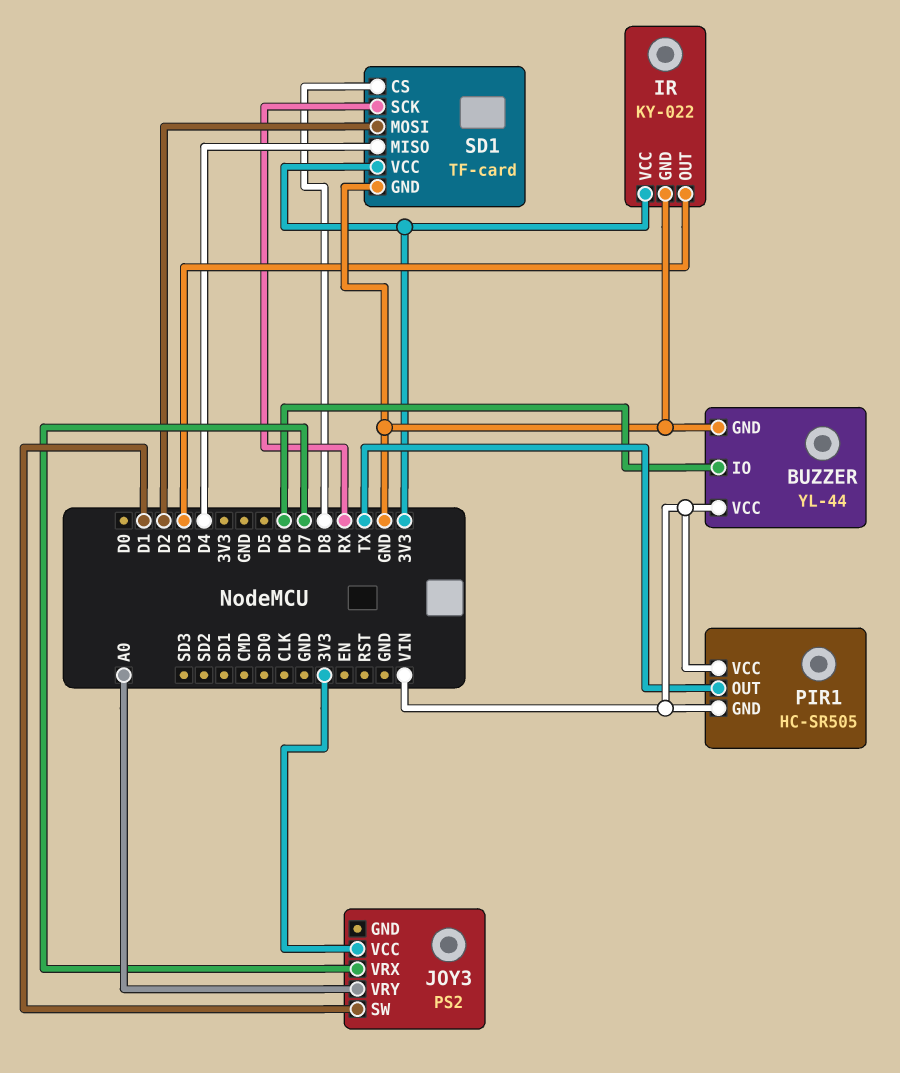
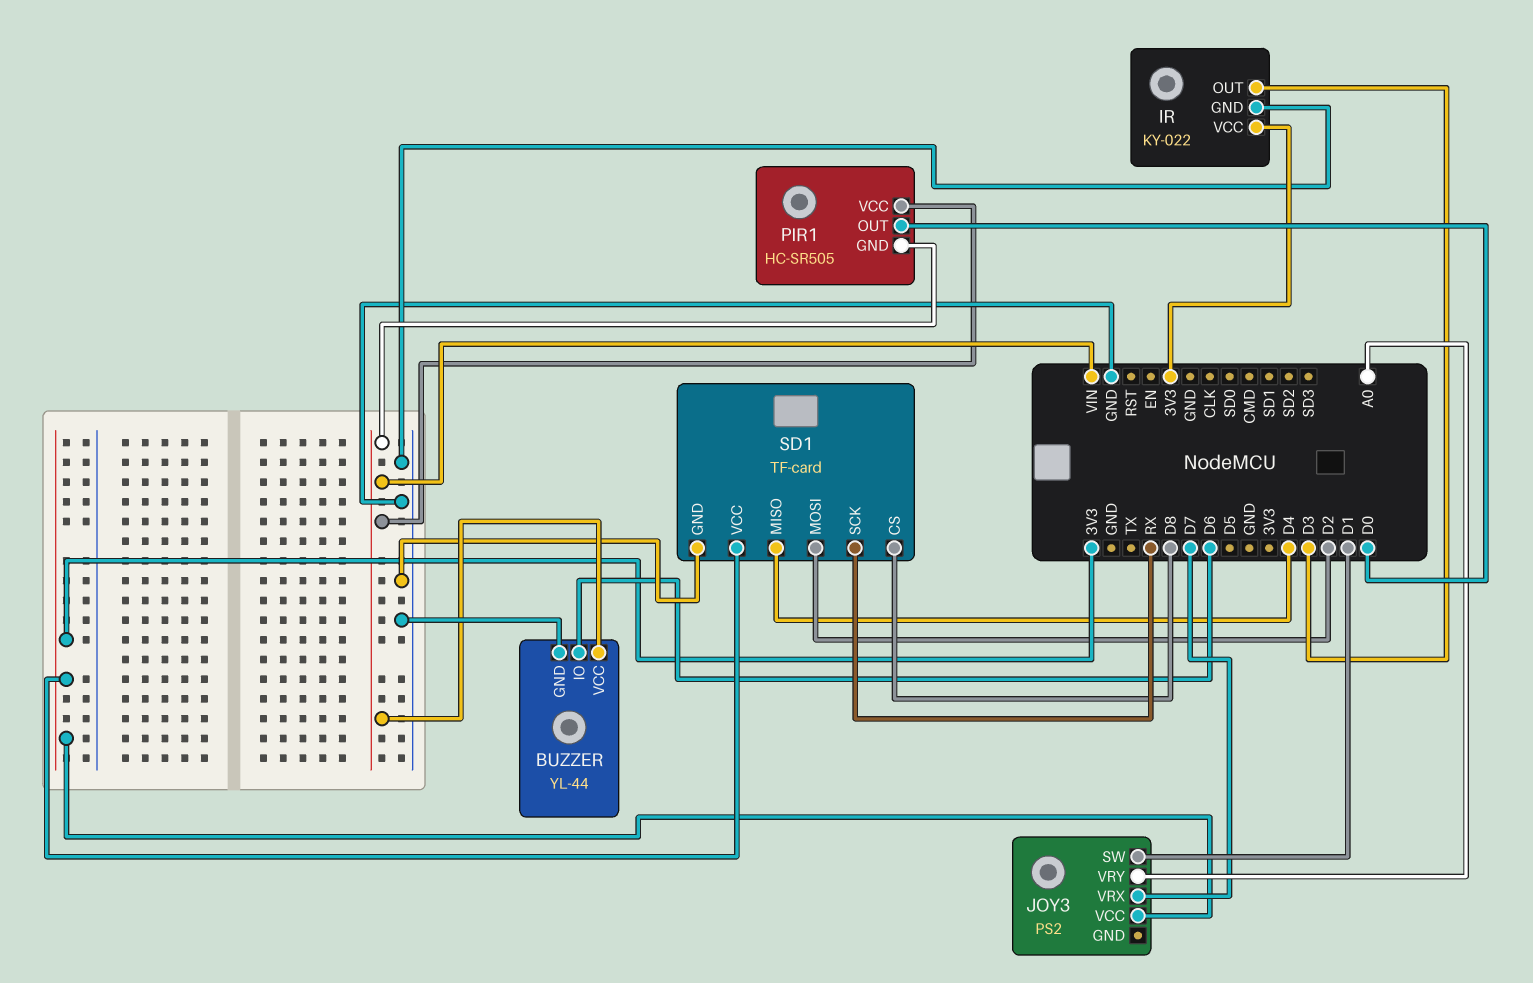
PIR1 pin OUT: TX -> D0

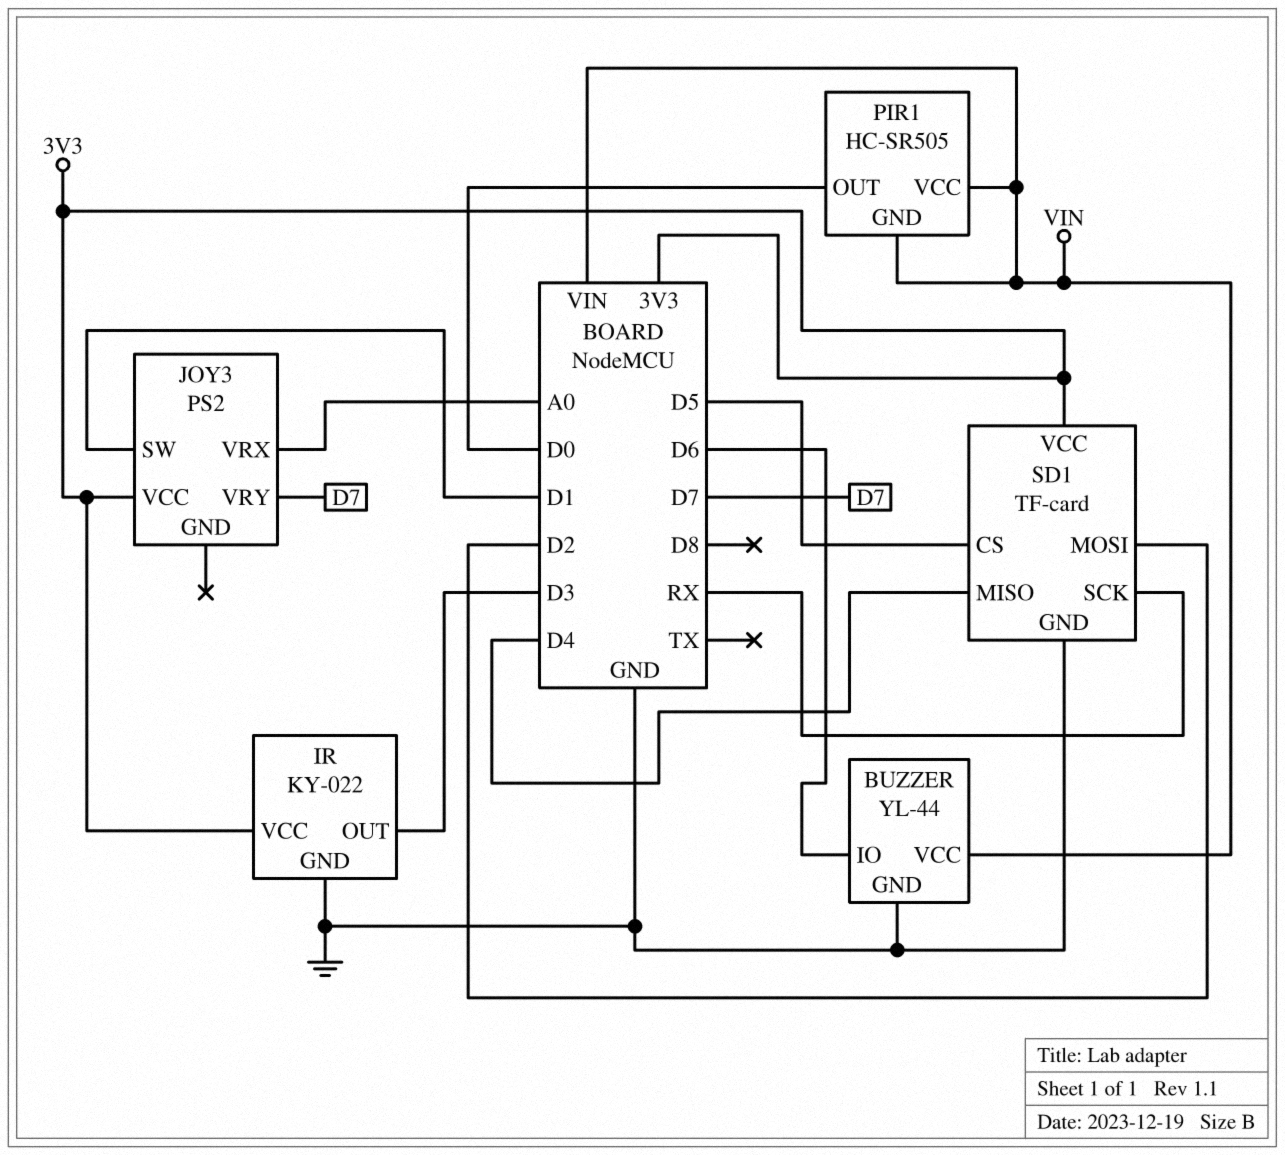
JOY3 pin VRX: D7 -> A0
JOY3 pin VRY: A0 -> D7
SD1 pin CS: D8 -> D5

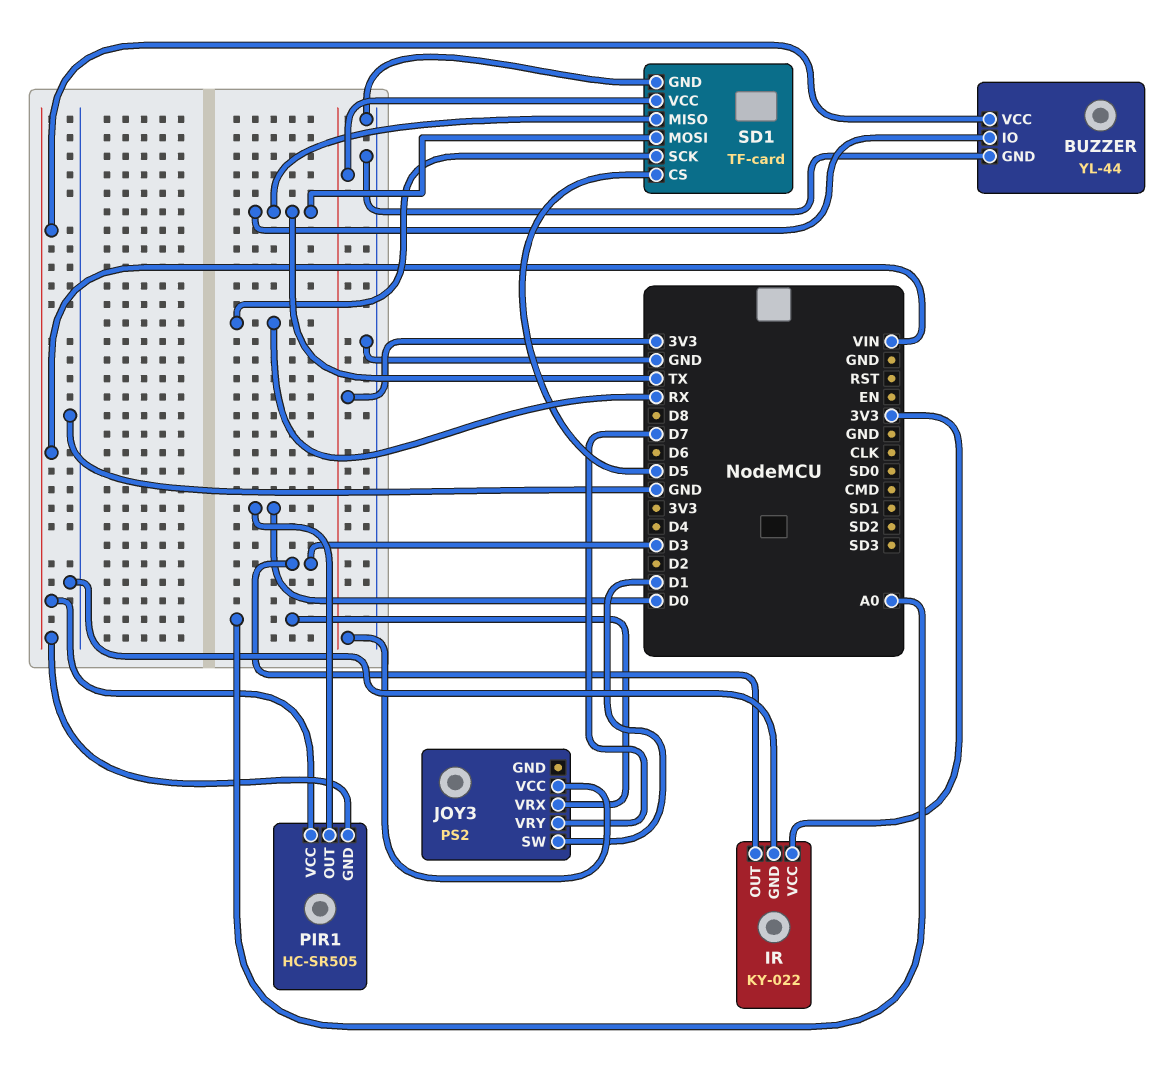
BUZZER pin IO: D6 -> TX
SD1 pin MISO: D4 -> TX
SD1 pin MOSI: D2 -> TX

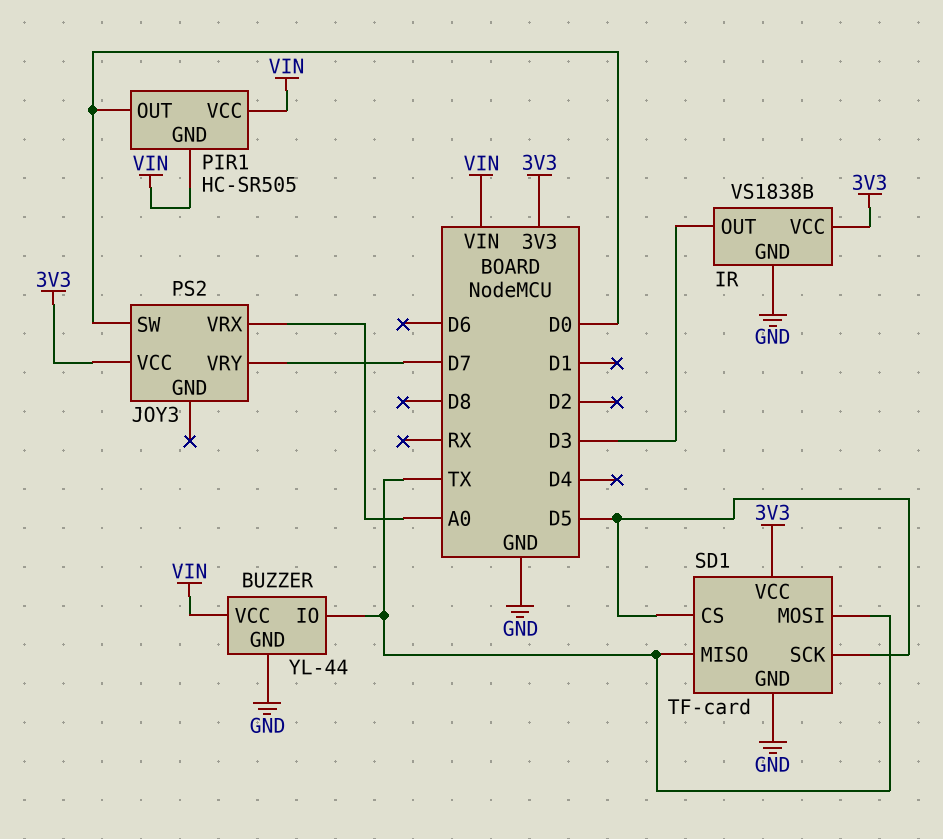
IR: KY-022 -> VS1838B
JOY3 pin SW: D1 -> D0
SD1 pin SCK: RX -> D5

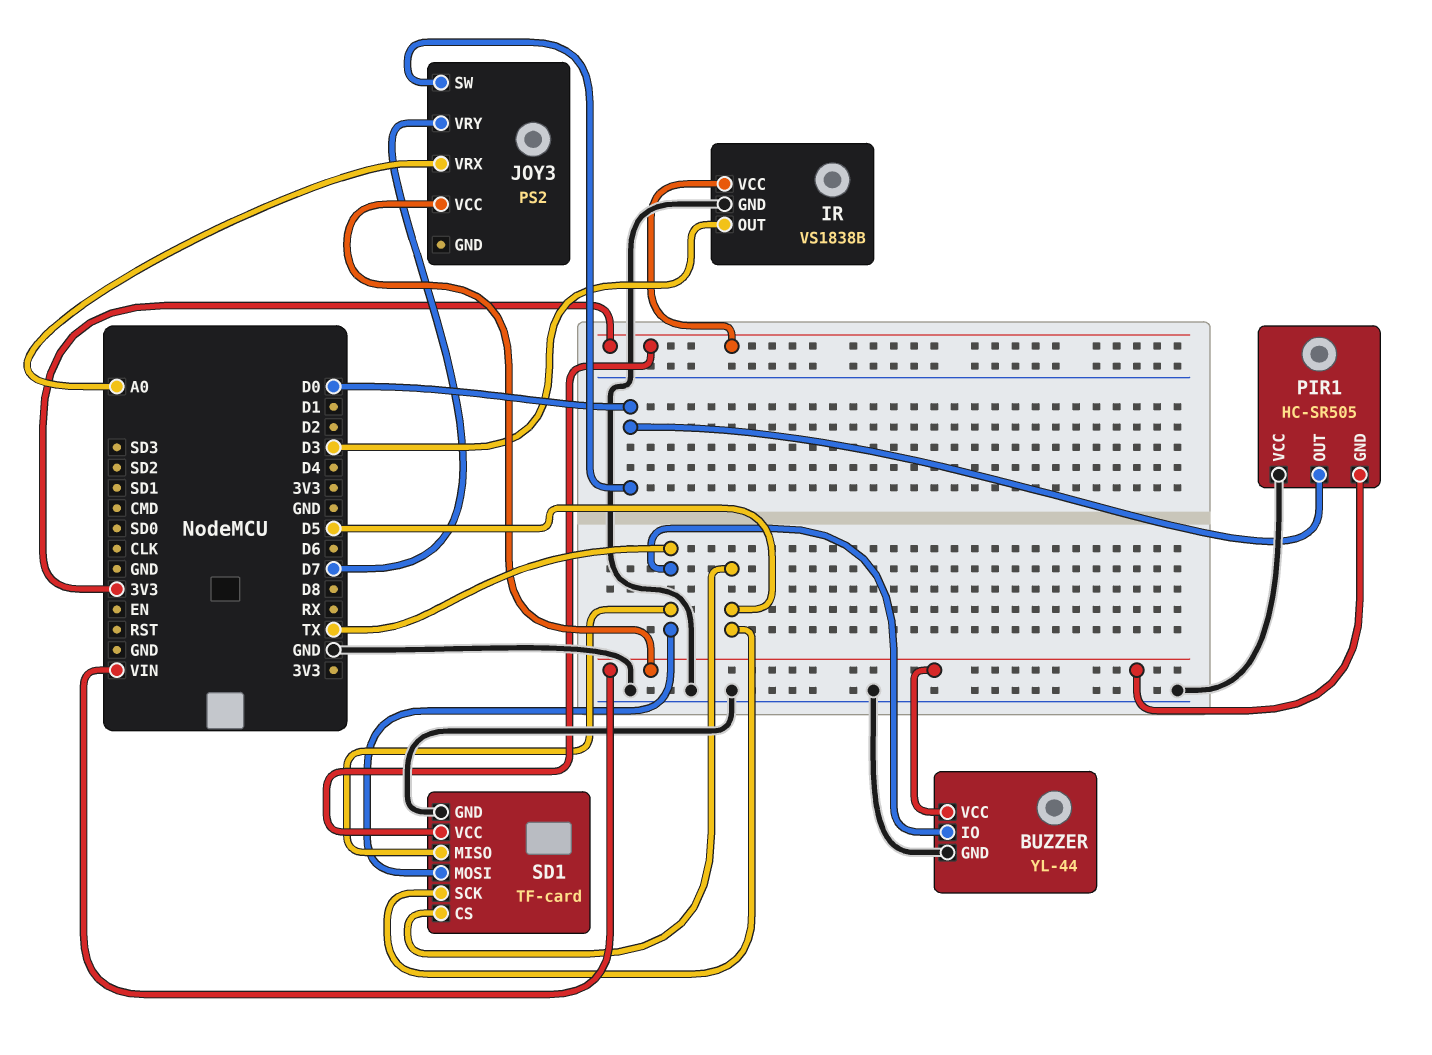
JOY3 pin VCC: 3V3 -> VIN
PIR1 pin VCC: VIN -> GND

